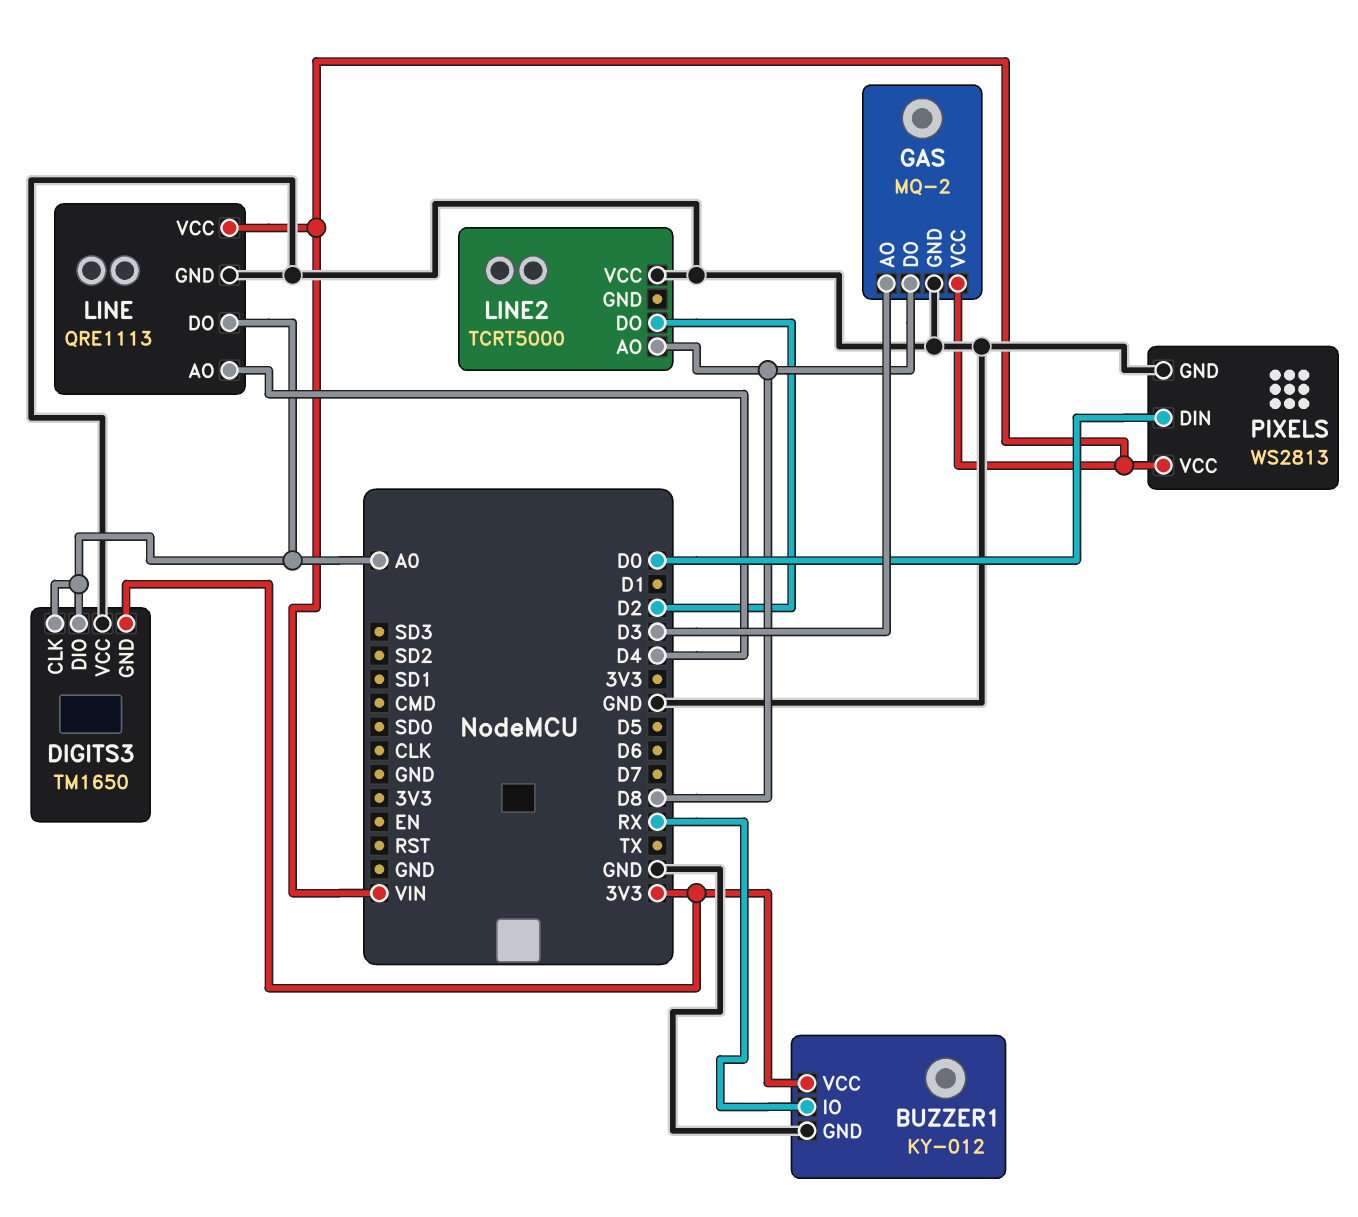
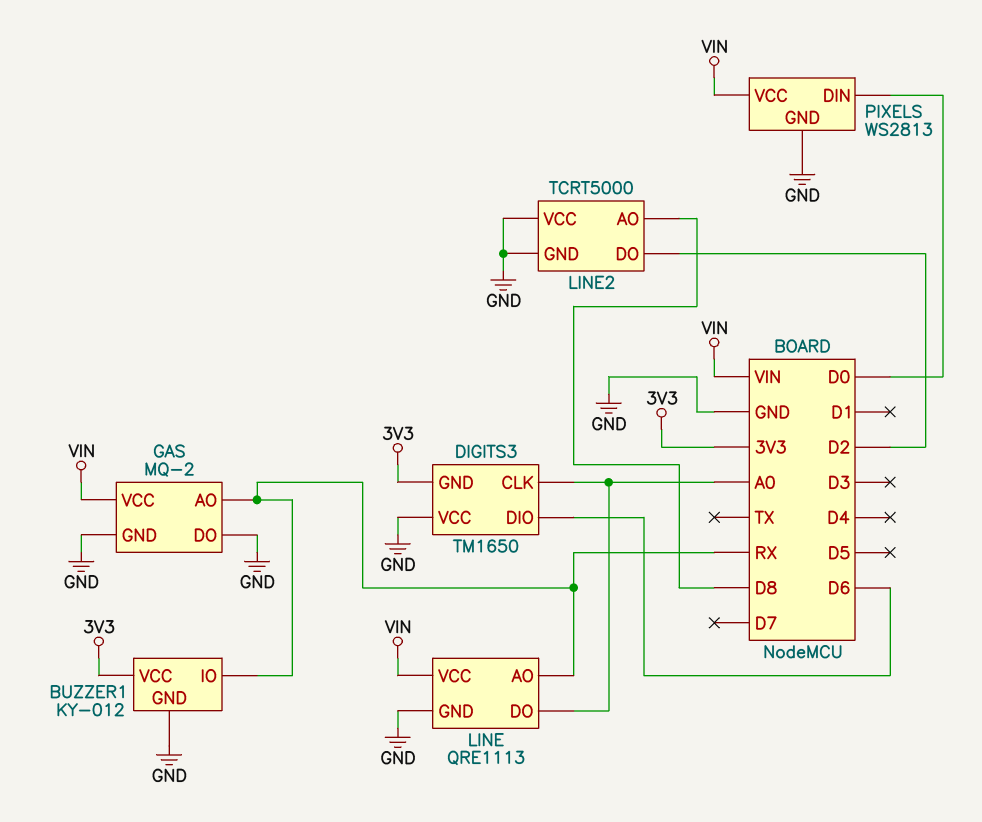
DIGITS3 pin DIO: A0 -> D6
GAS pin AO: D3 -> RX
GAS pin DO: D8 -> GND
LINE pin AO: D4 -> RX
LINE2 pin GND: none -> GND

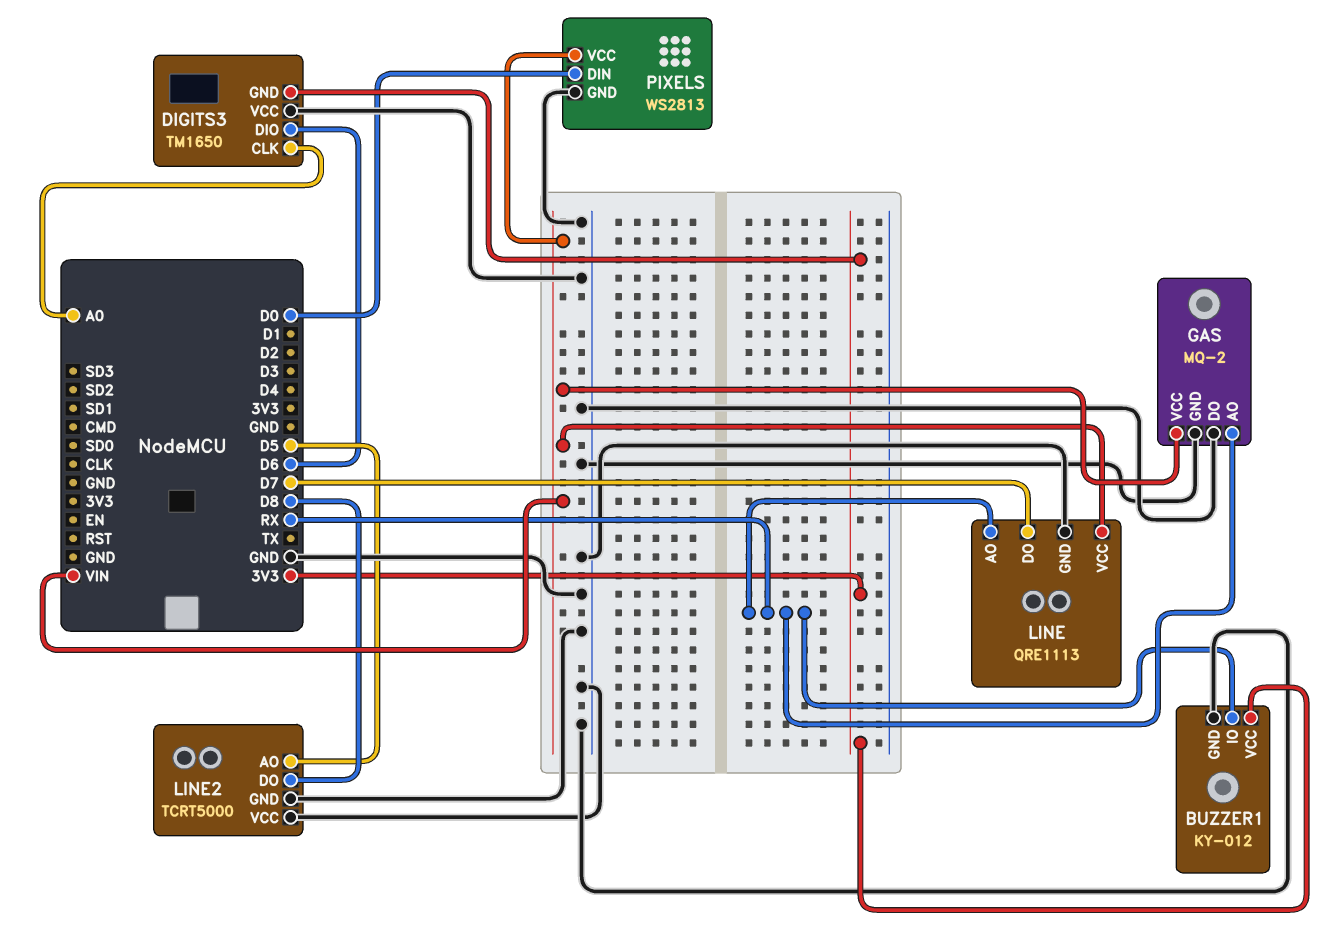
LINE pin DO: A0 -> D7
LINE2 pin AO: D8 -> D5
LINE2 pin DO: D2 -> D8

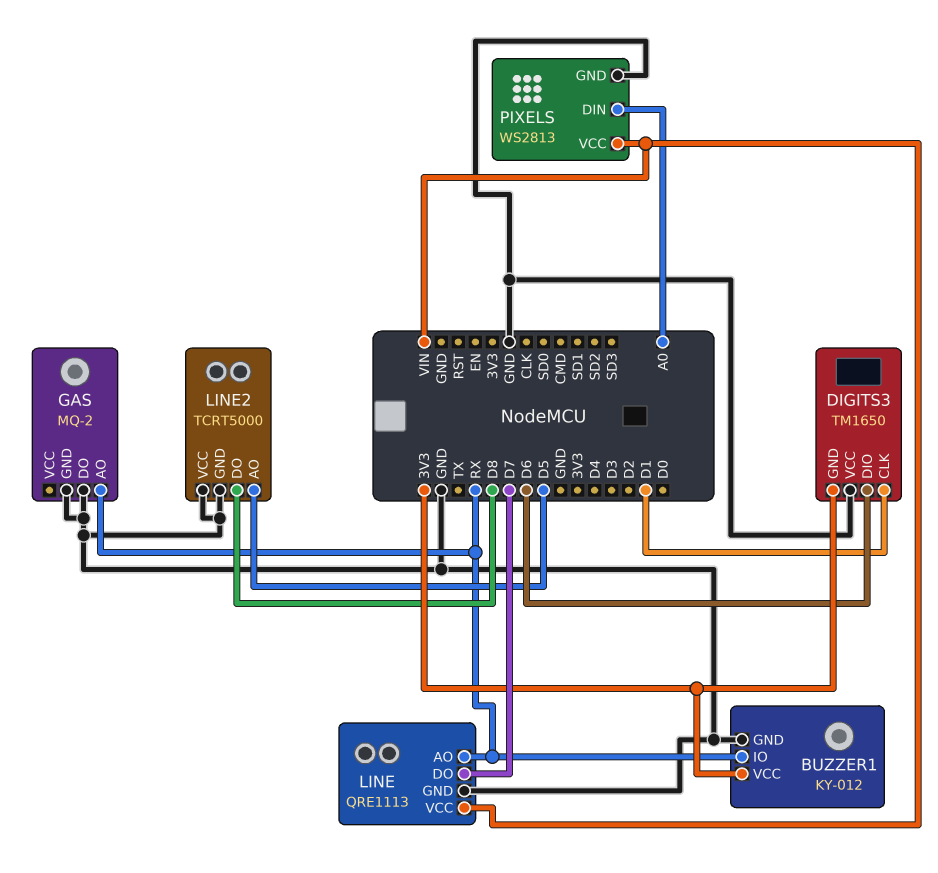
DIGITS3 pin CLK: A0 -> D1
GAS pin VCC: VIN -> none
PIXELS pin DIN: D0 -> A0

